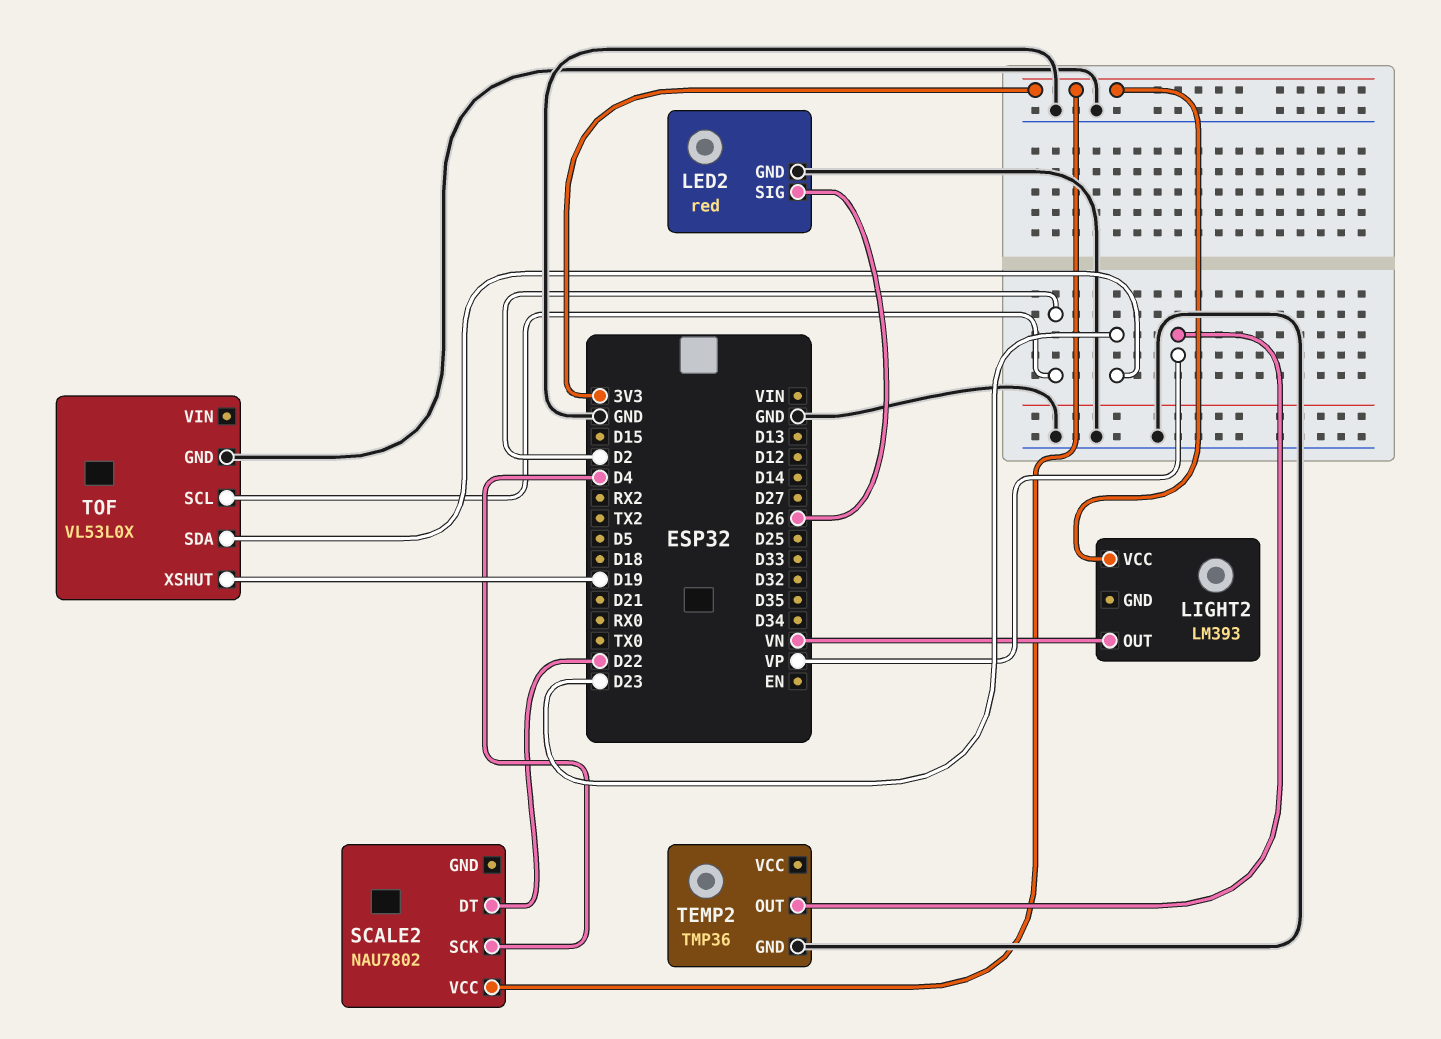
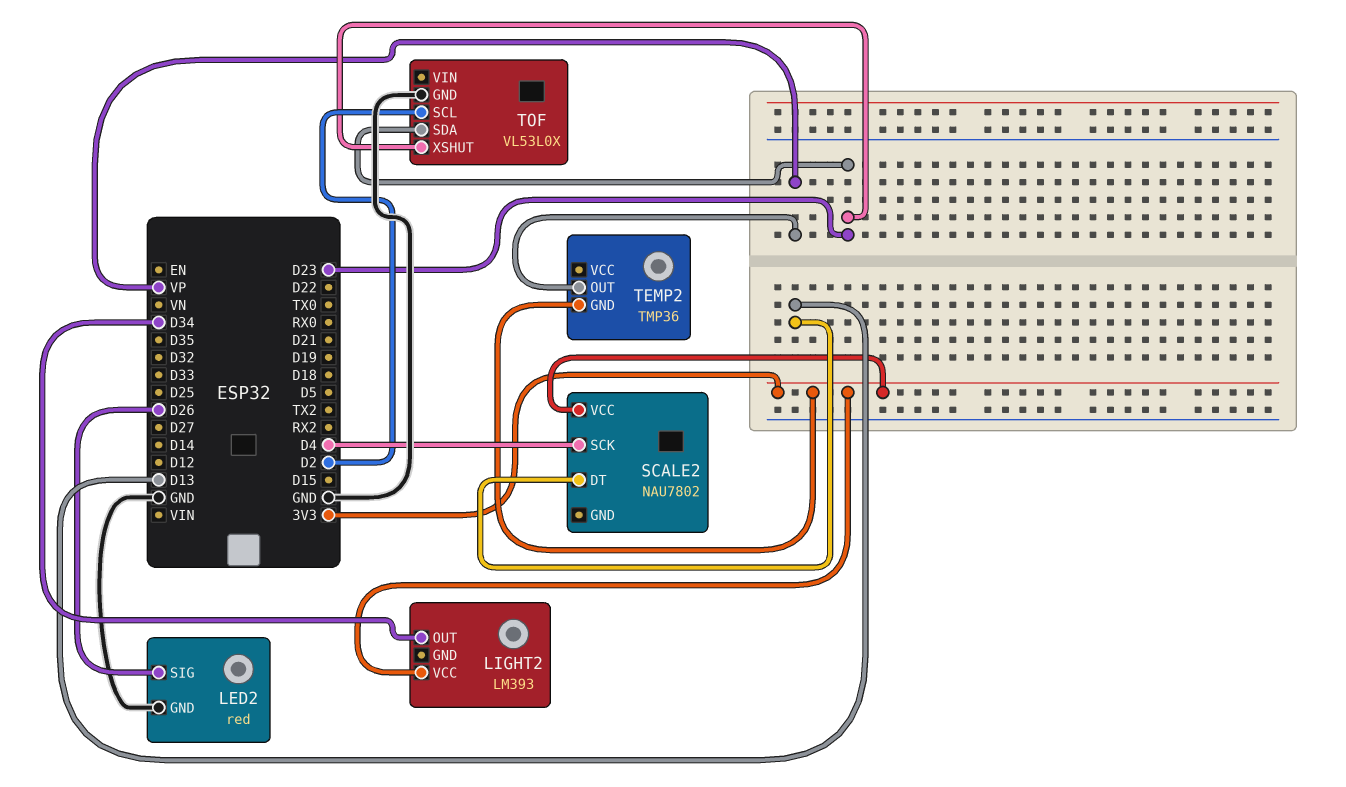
LIGHT2 pin OUT: VN -> D34
SCALE2 pin DT: D22 -> D13
TEMP2 pin GND: GND -> 3V3
TOF pin XSHUT: D19 -> D23

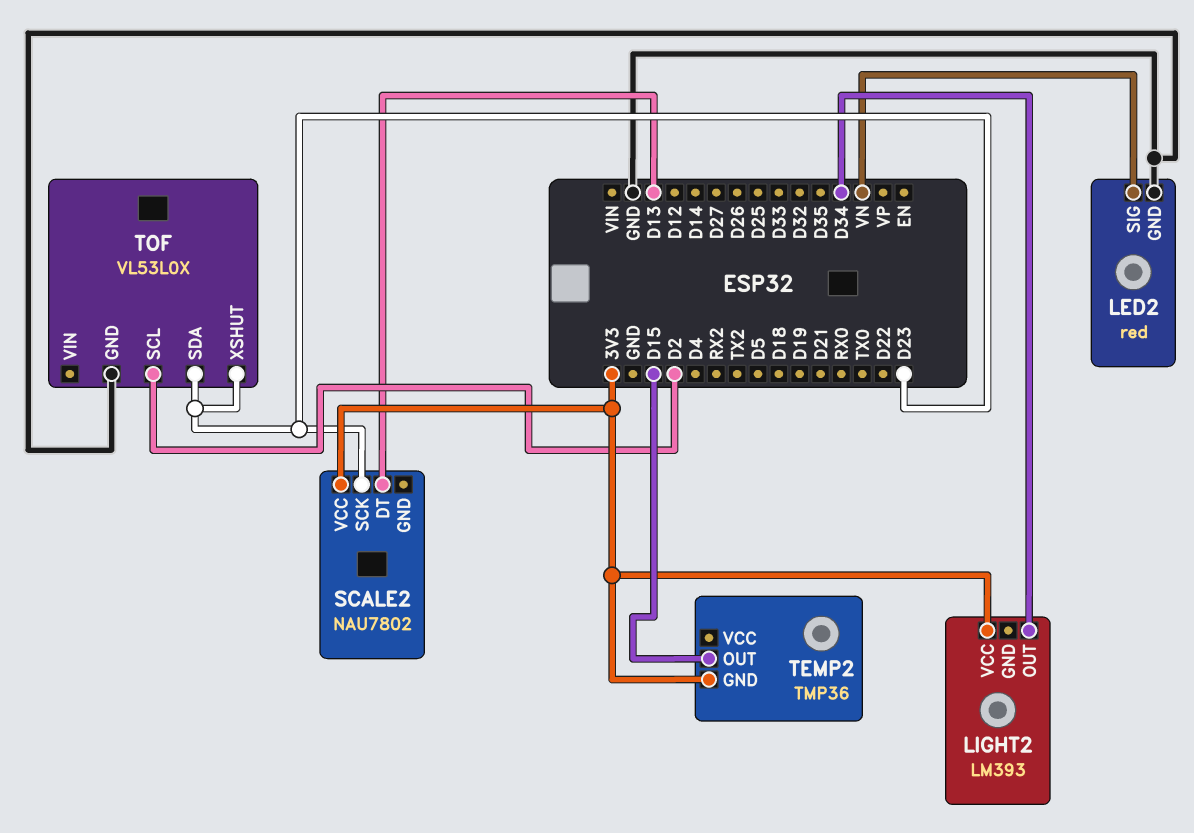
LED2 pin SIG: D26 -> VN
SCALE2 pin SCK: D4 -> D23
TEMP2 pin OUT: VP -> D15

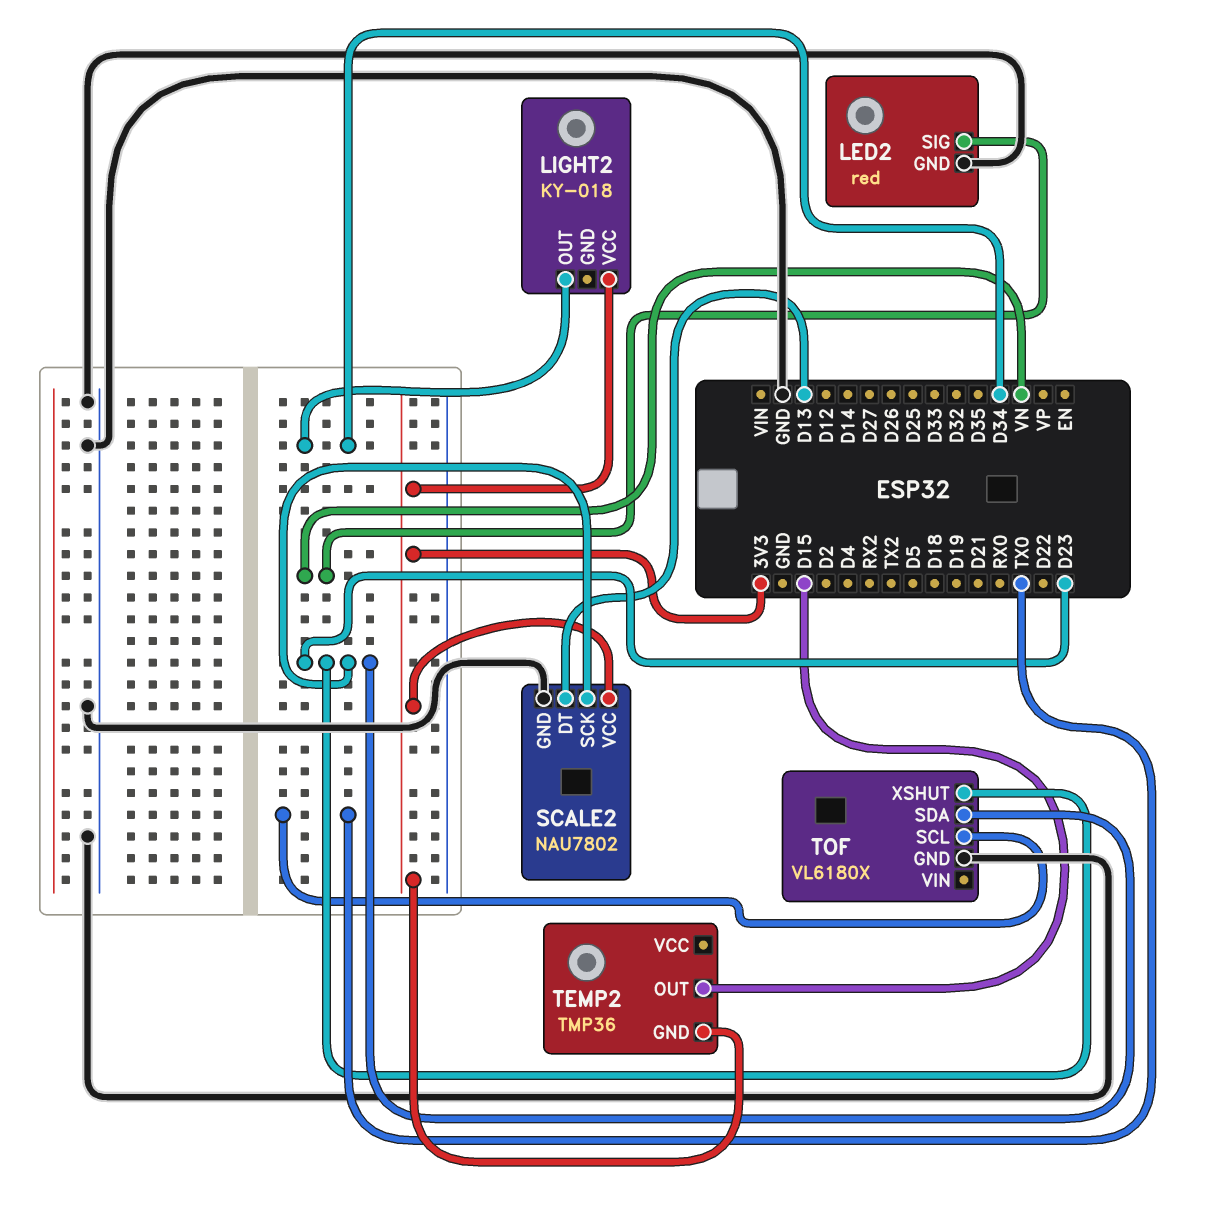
LIGHT2: LM393 -> KY-018
SCALE2 pin GND: none -> GND
TOF: VL53L0X -> VL6180X
TOF pin SCL: D2 -> TX0

